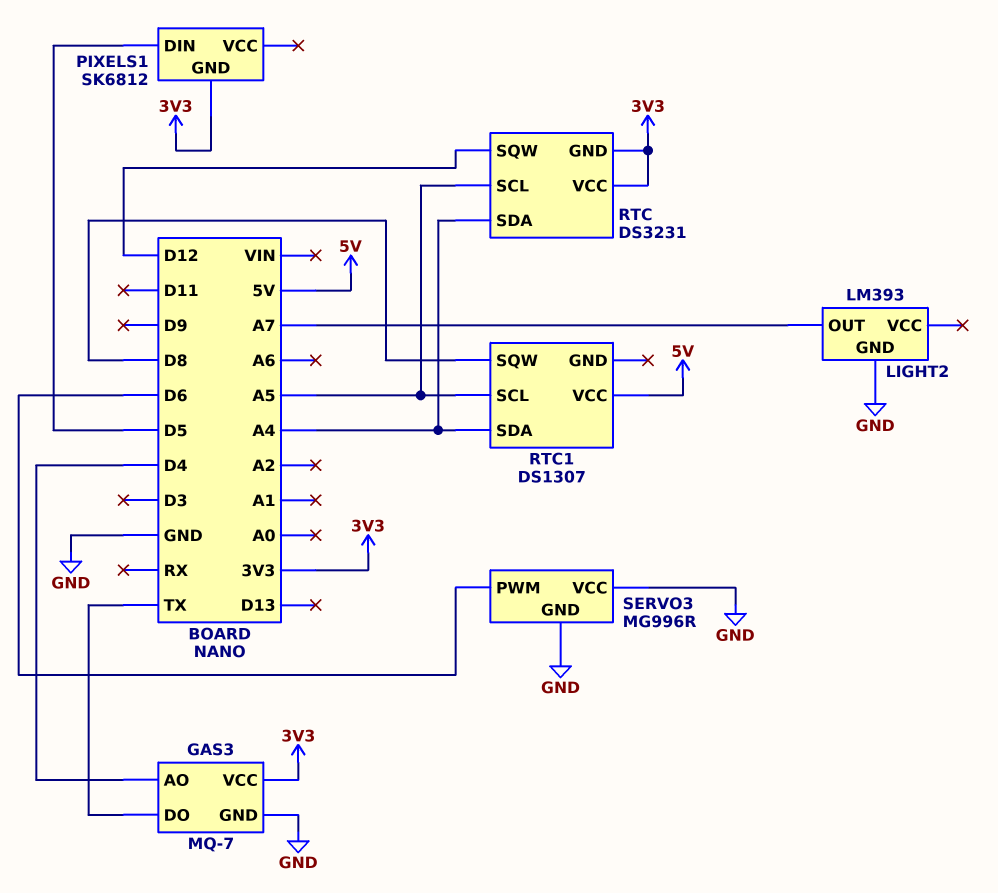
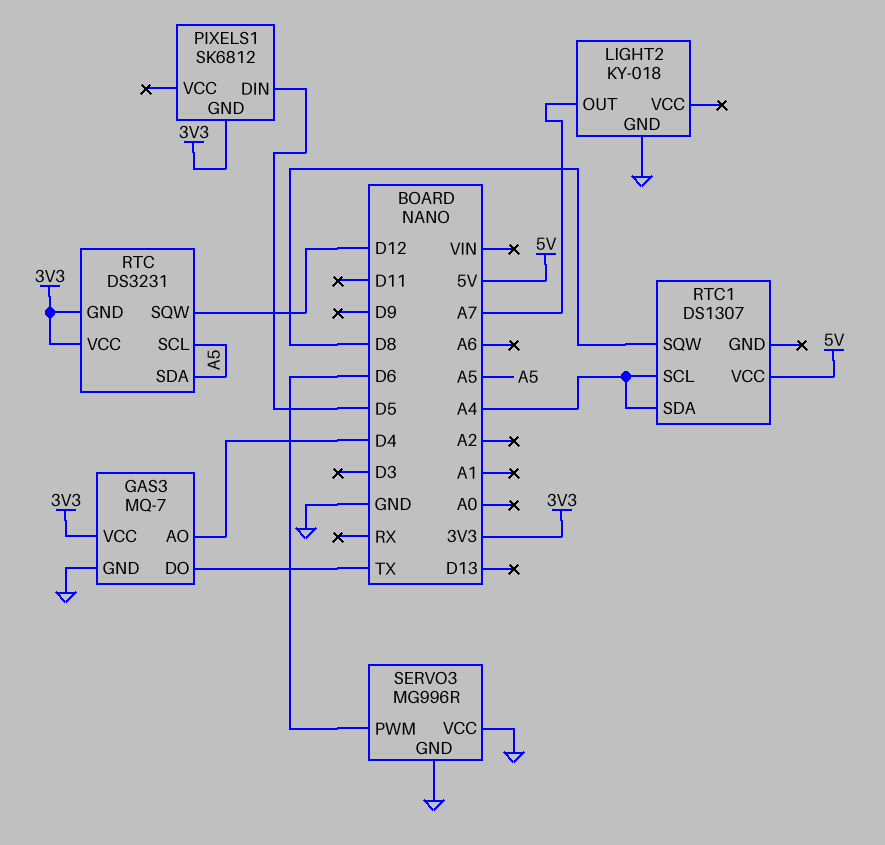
LIGHT2: LM393 -> KY-018
RTC pin SDA: A4 -> A5
RTC1 pin SCL: A5 -> A4

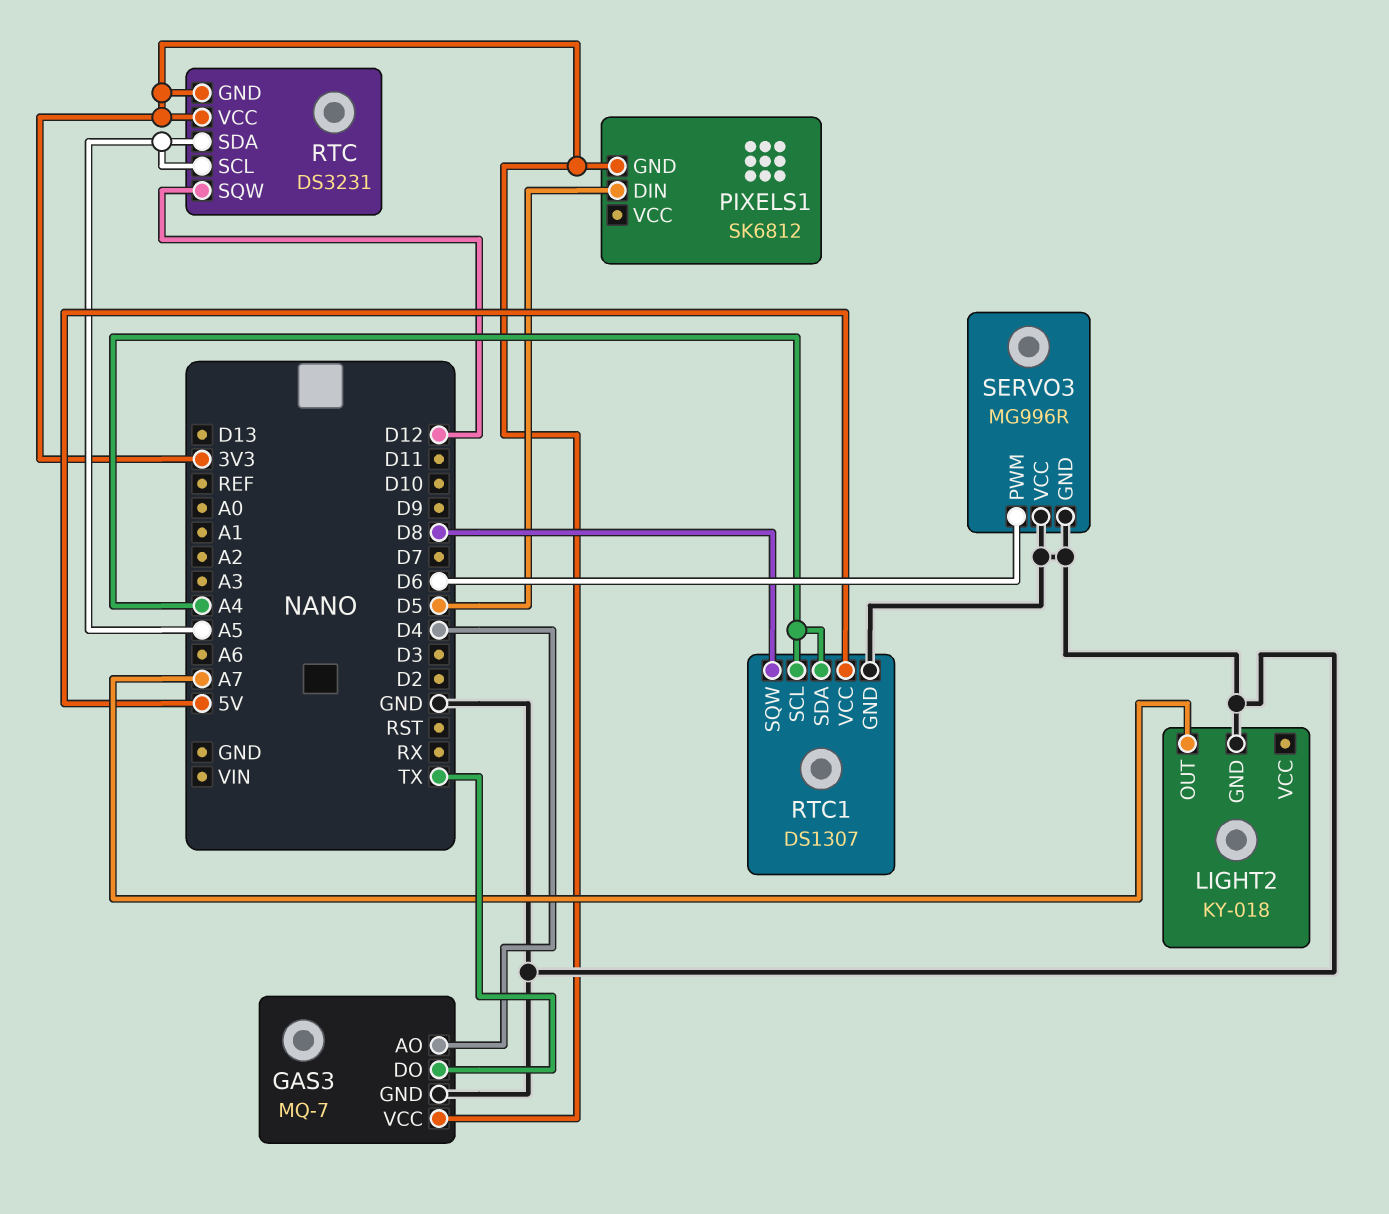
RTC1 pin GND: none -> GND

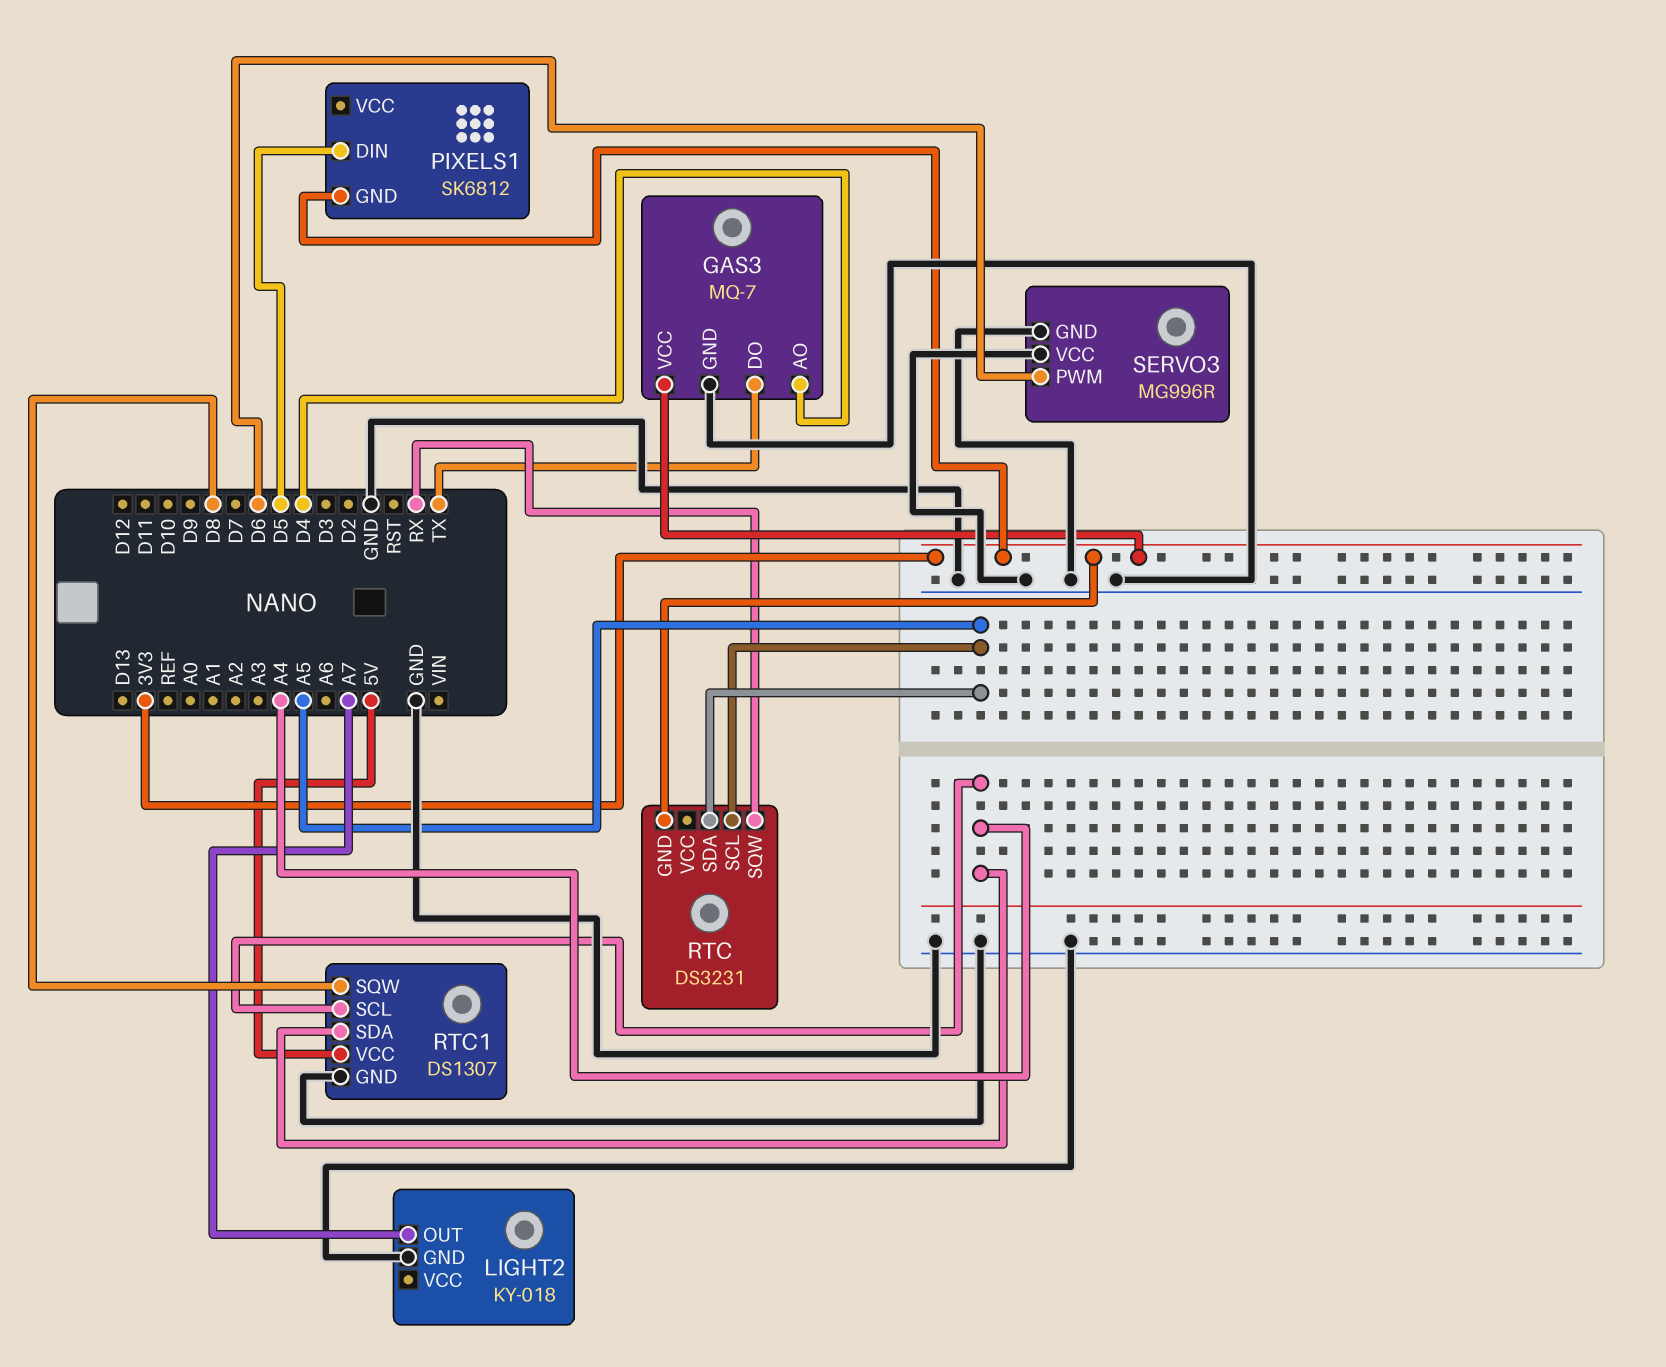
RTC pin SQW: D12 -> RX
RTC pin VCC: 3V3 -> none

